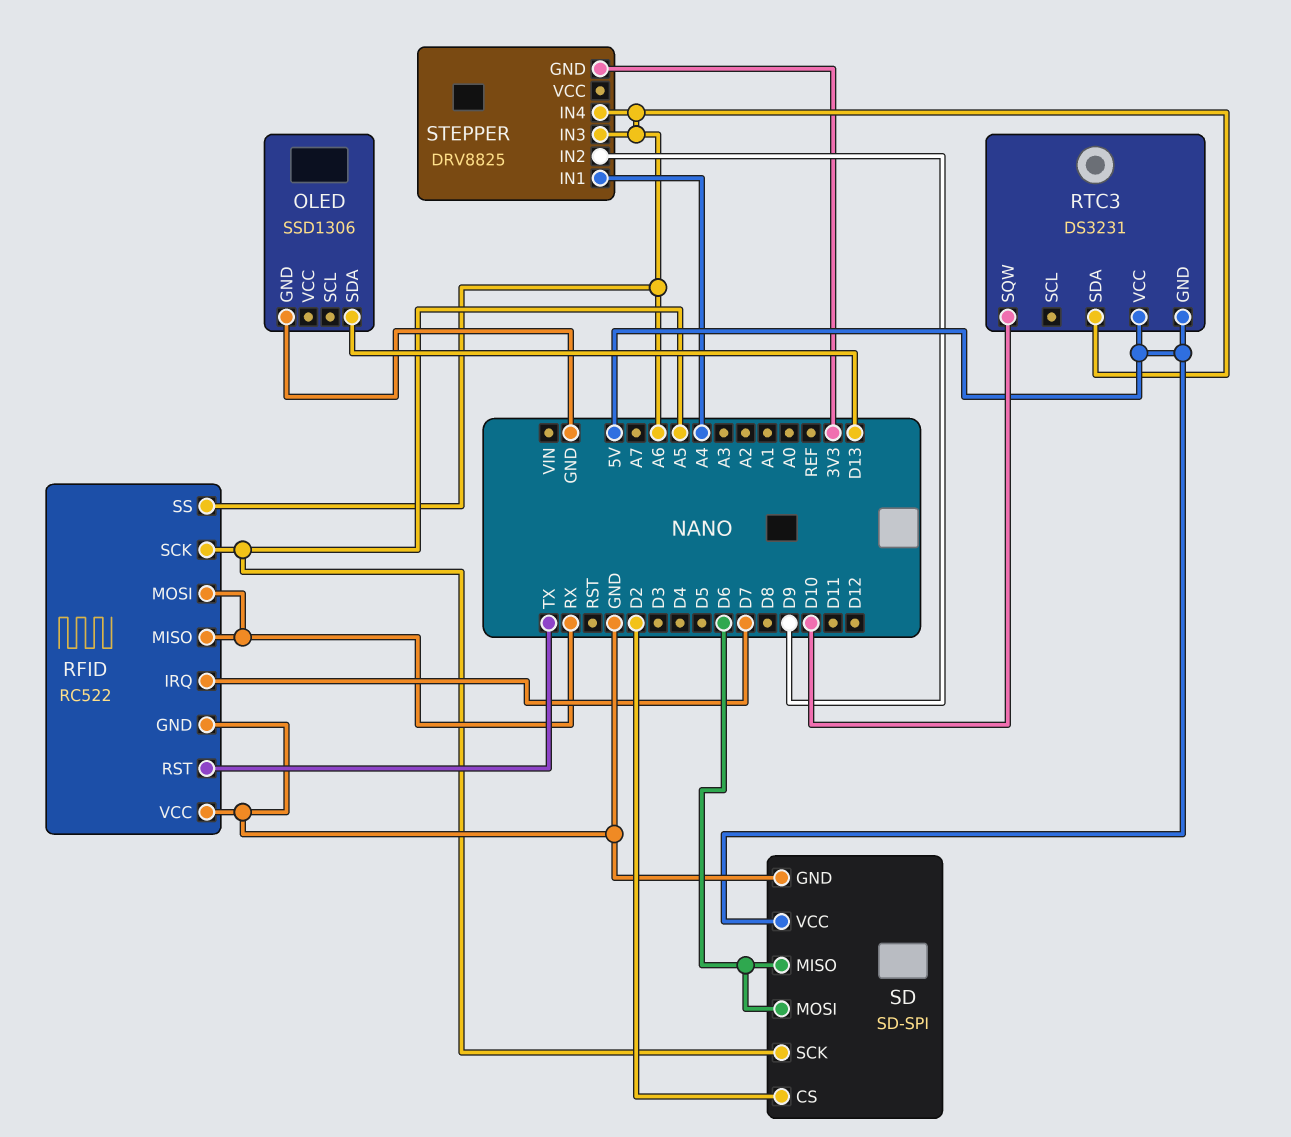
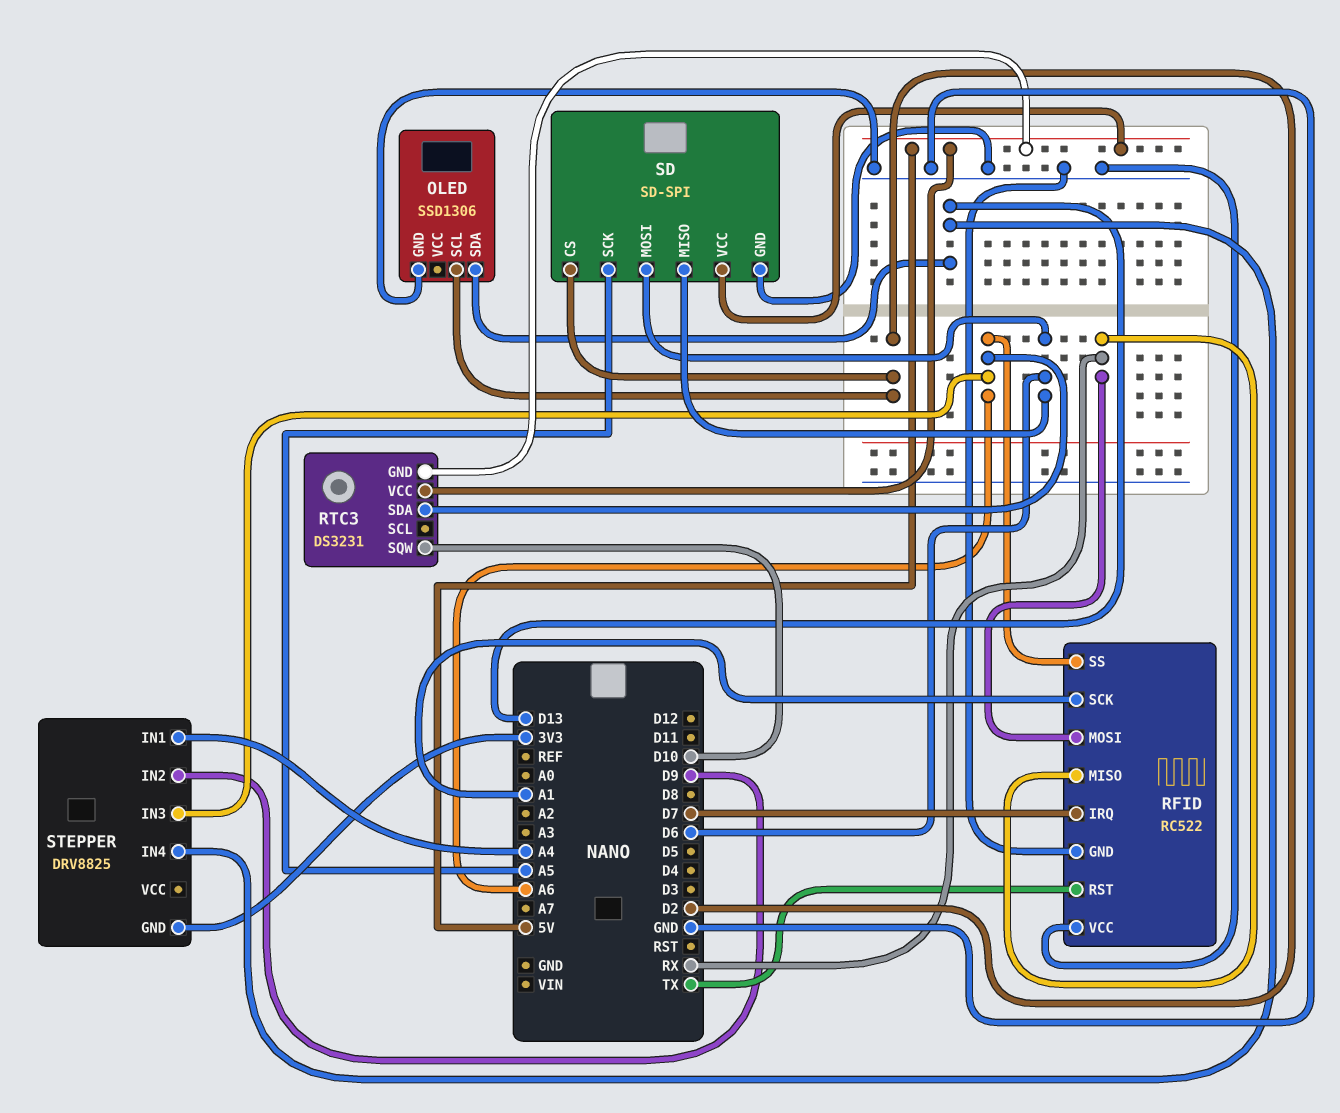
OLED pin SCL: none -> D2
RFID pin SCK: A5 -> A1
STEPPER pin IN4: A6 -> D13

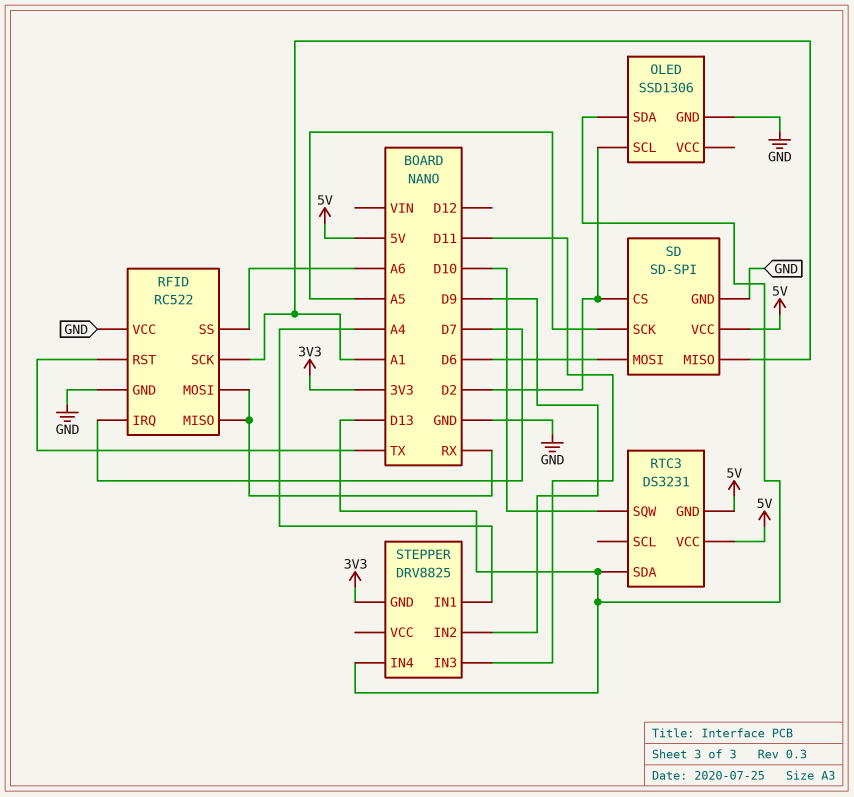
RTC3 pin SDA: A6 -> D13
SD pin MISO: D6 -> A1
STEPPER pin IN3: A6 -> D11

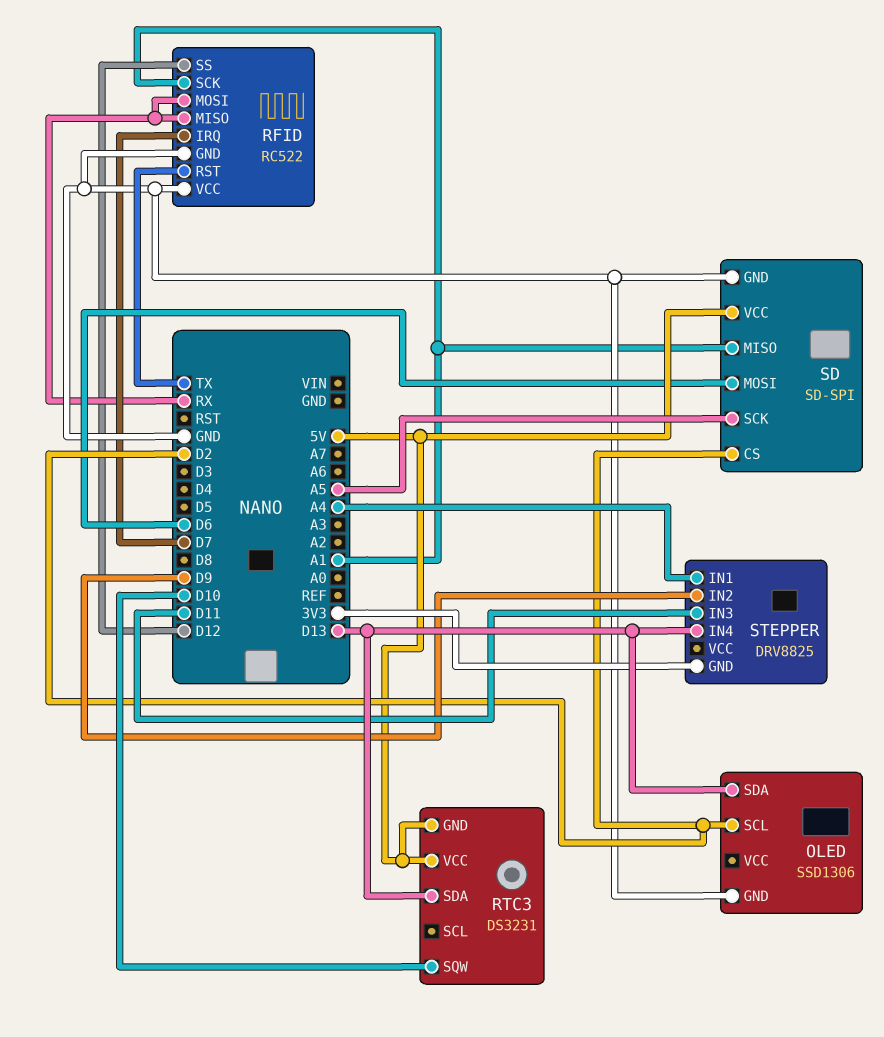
RFID pin SS: A6 -> D12

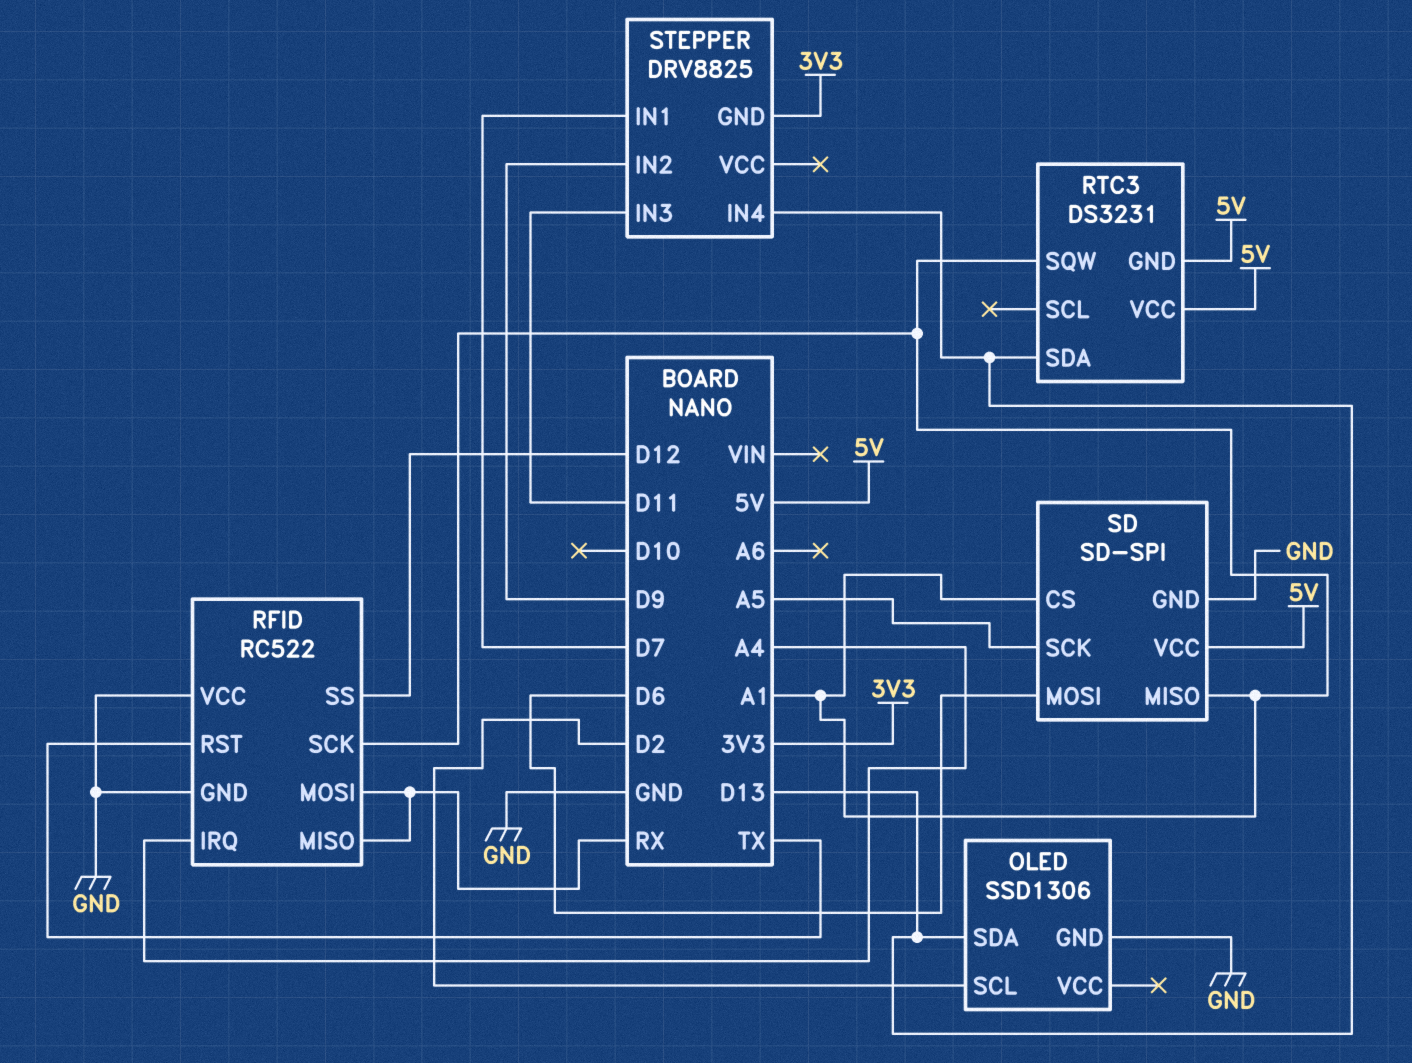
RFID pin IRQ: D7 -> A4
RTC3 pin SQW: D10 -> A1
SD pin CS: D2 -> A1
STEPPER pin IN1: A4 -> D7

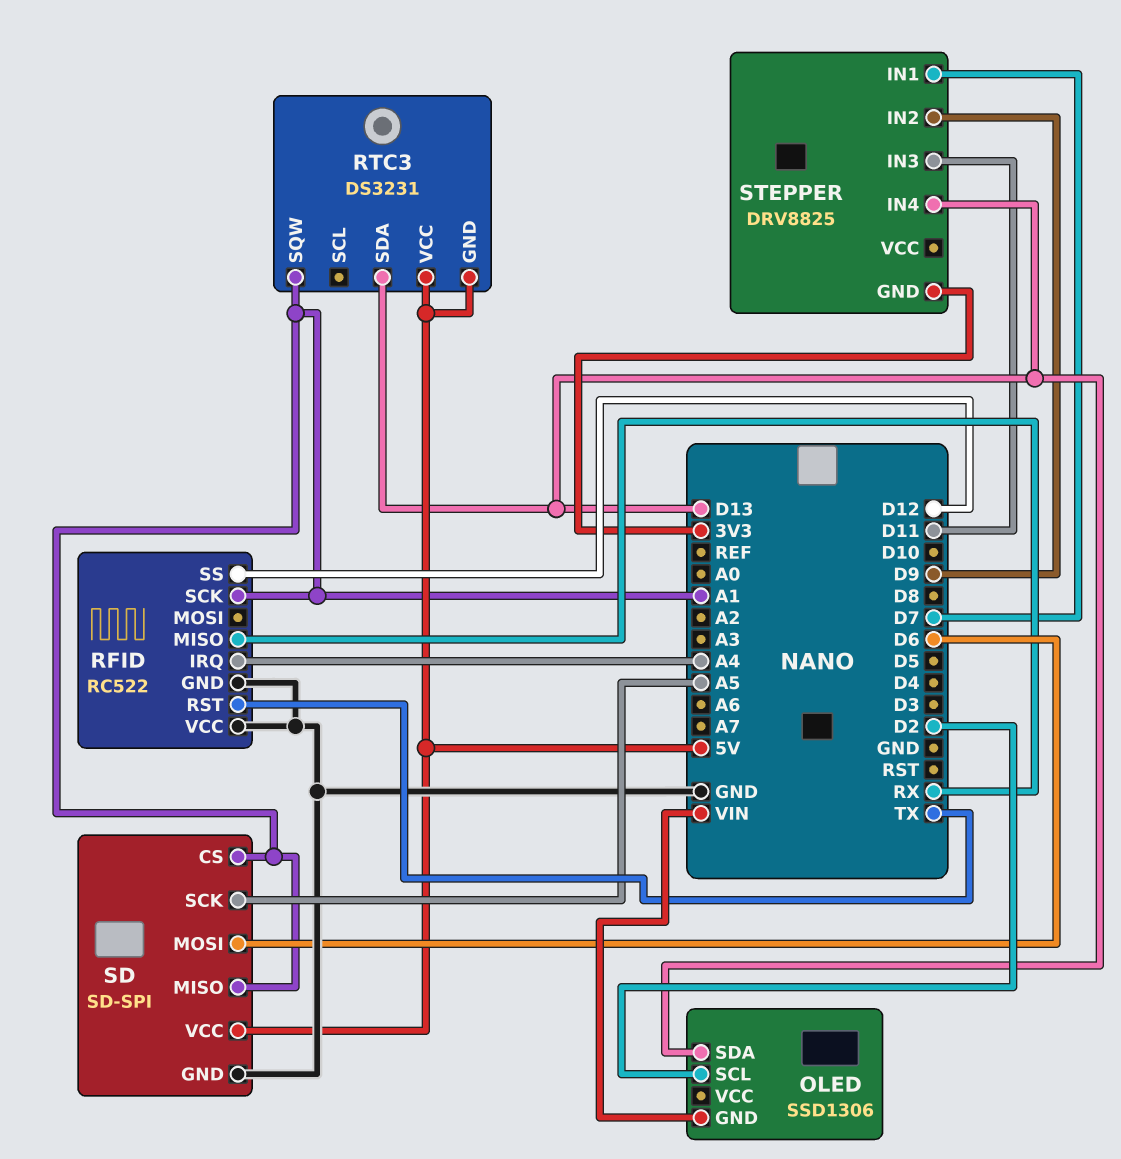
OLED pin GND: GND -> VIN
RFID pin MOSI: RX -> none

